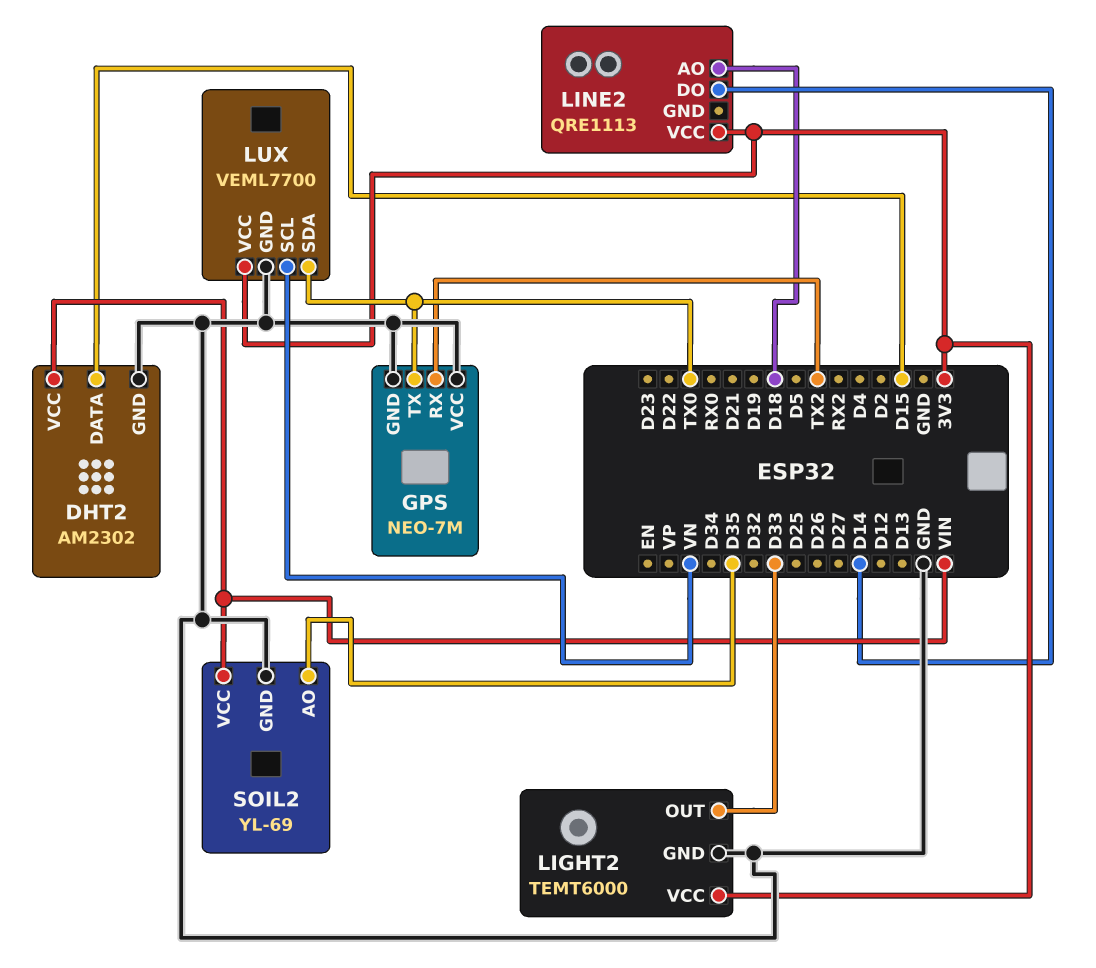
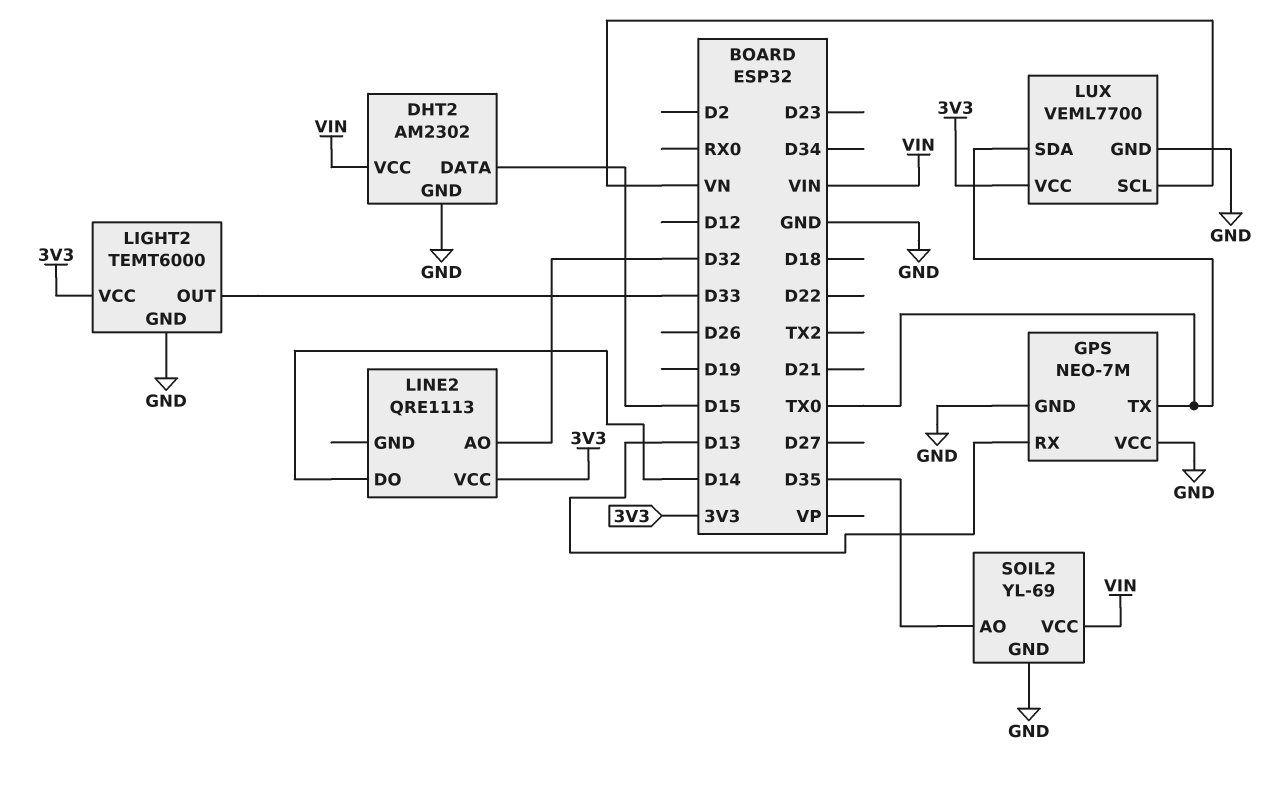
GPS pin RX: TX2 -> D13
LINE2 pin AO: D18 -> D32

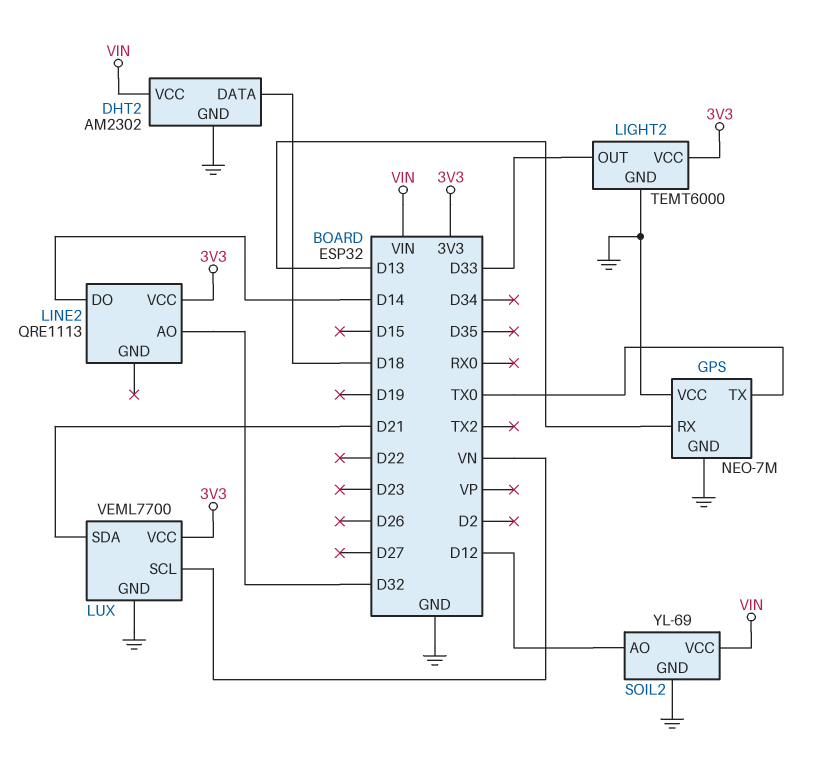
DHT2 pin DATA: D15 -> D18
LUX pin SDA: TX0 -> D21
SOIL2 pin AO: D35 -> D12

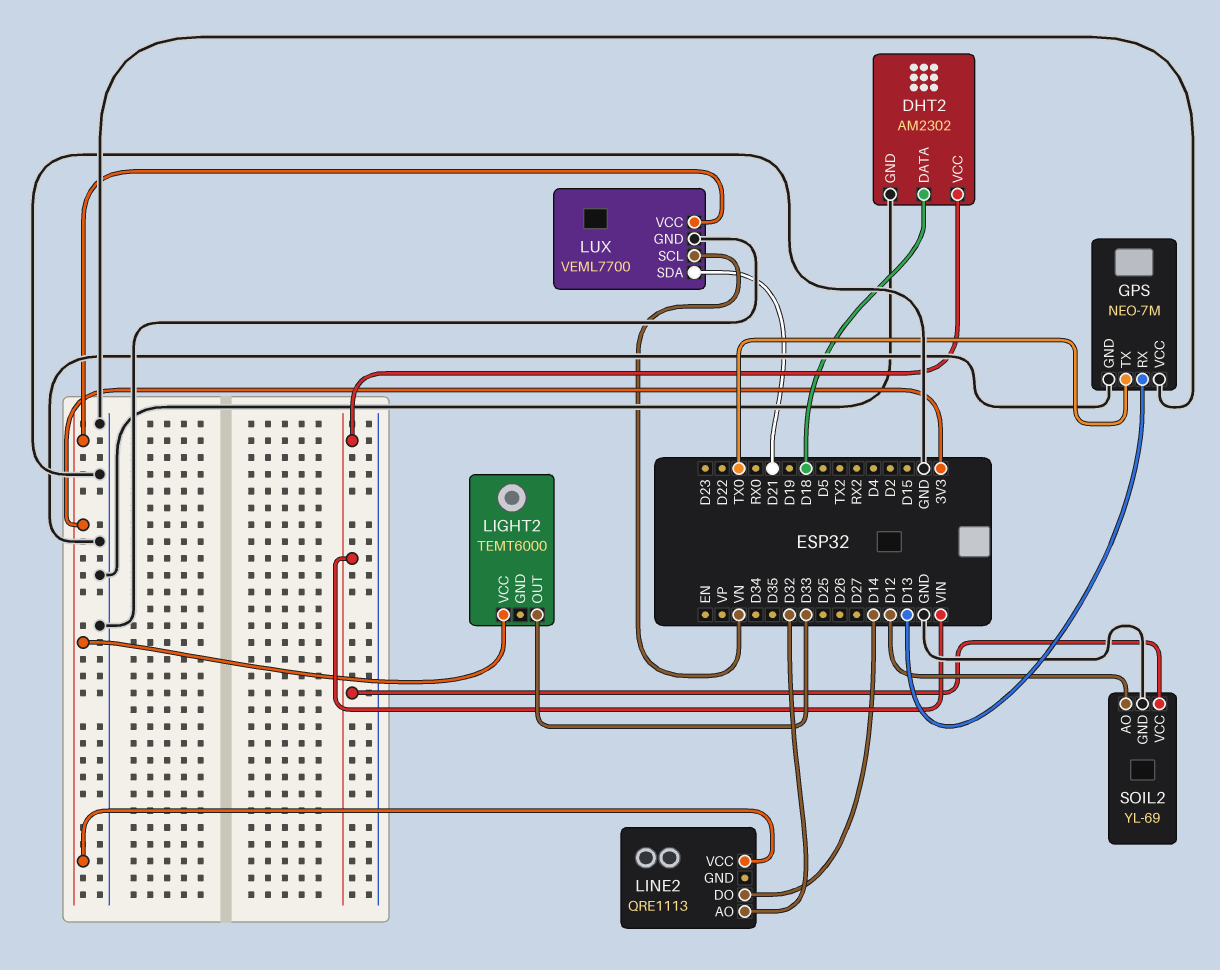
LIGHT2 pin GND: GND -> none

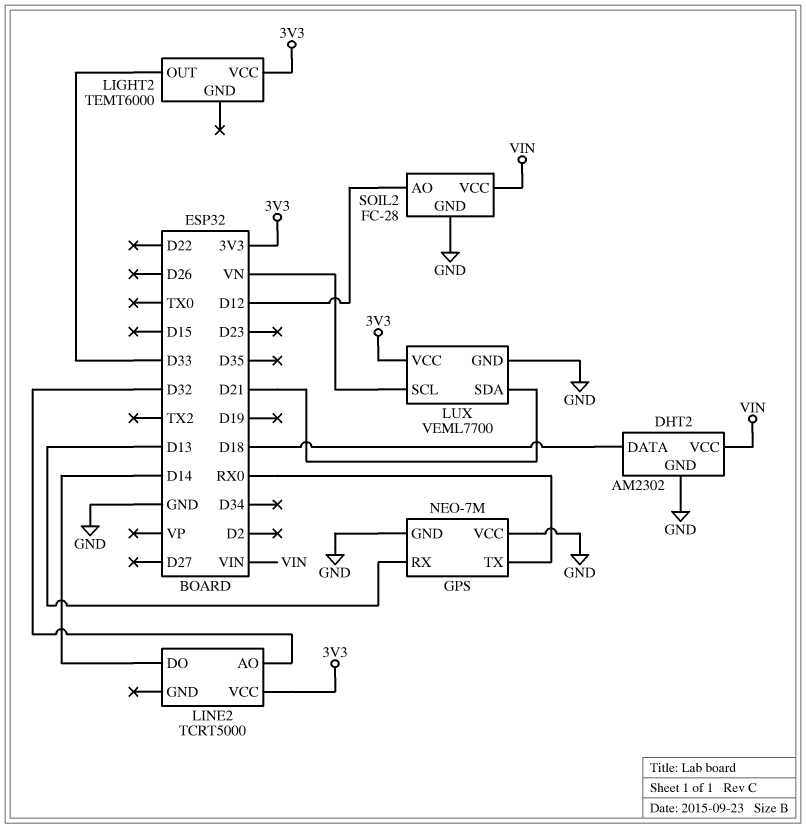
GPS pin TX: TX0 -> RX0
LINE2: QRE1113 -> TCRT5000
SOIL2: YL-69 -> FC-28

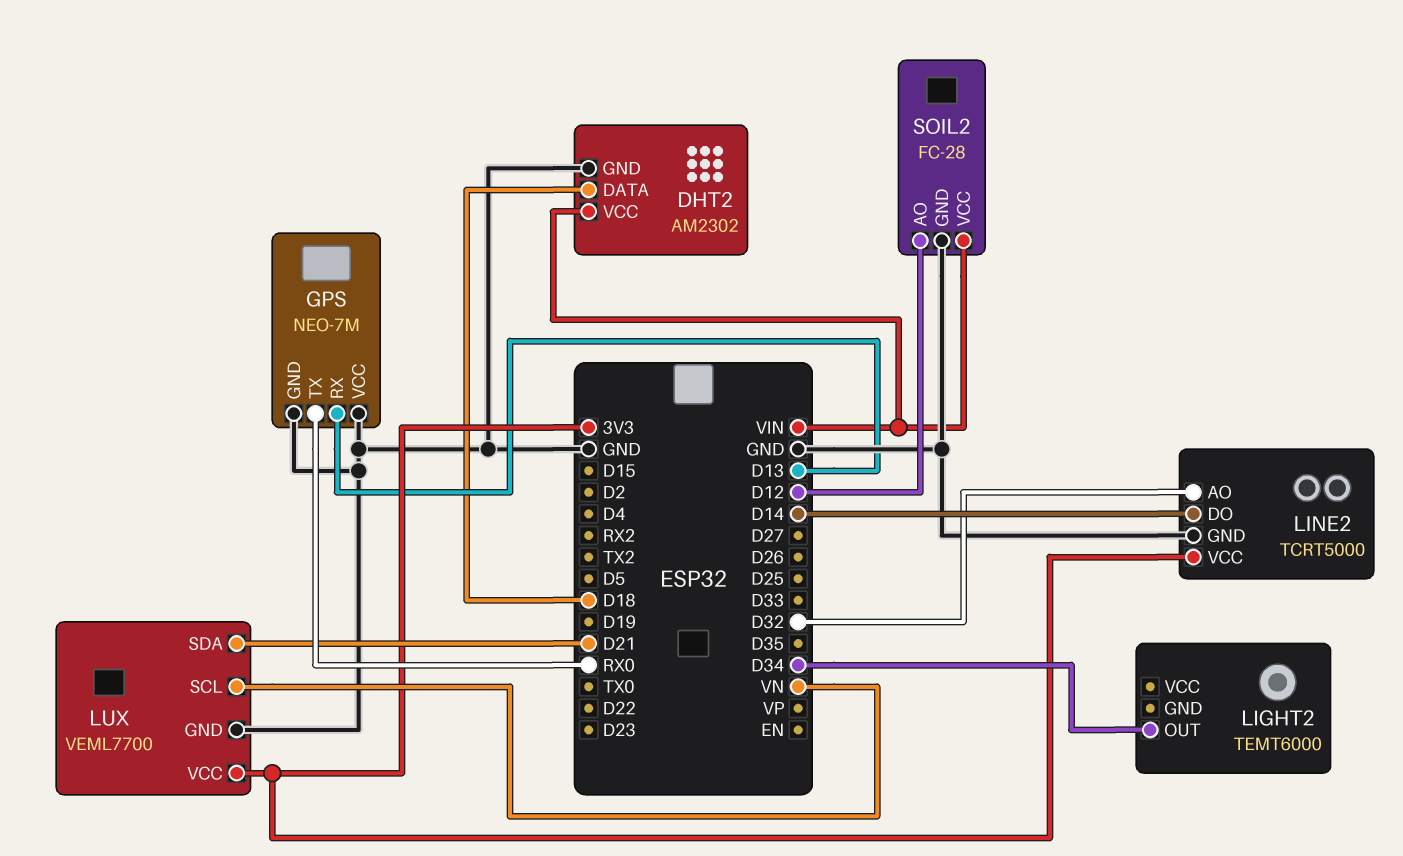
LIGHT2 pin OUT: D33 -> D34
LIGHT2 pin VCC: 3V3 -> none
LINE2 pin GND: none -> GND

